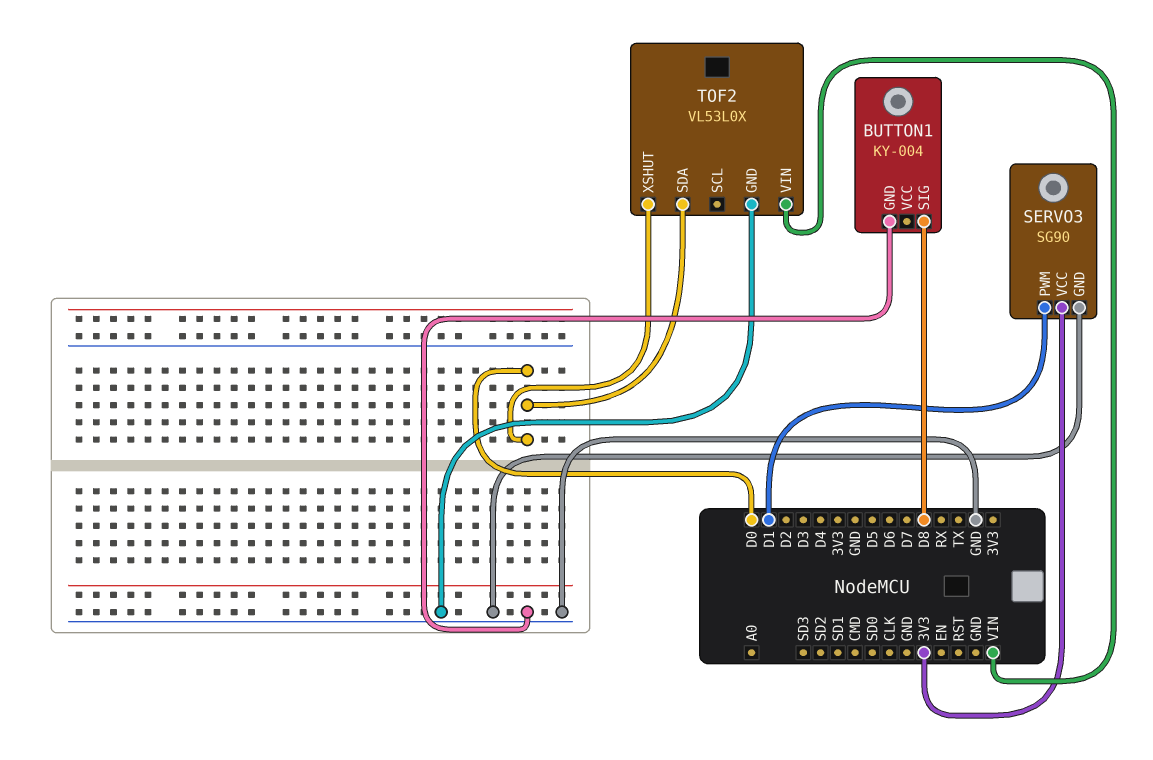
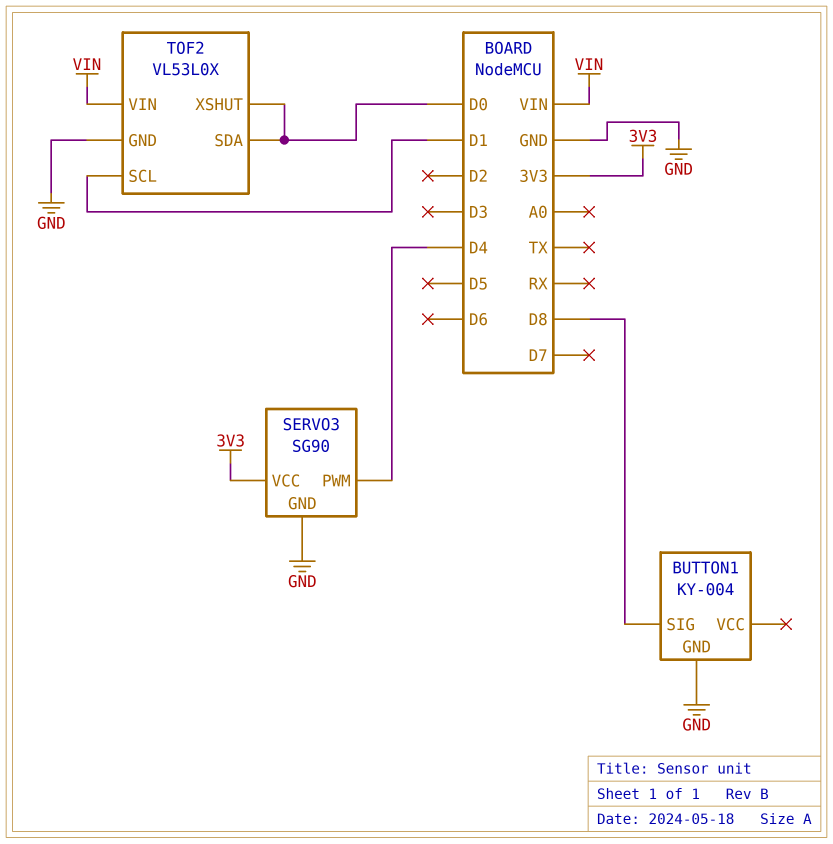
SERVO3 pin PWM: D1 -> D4
TOF2 pin SCL: none -> D1

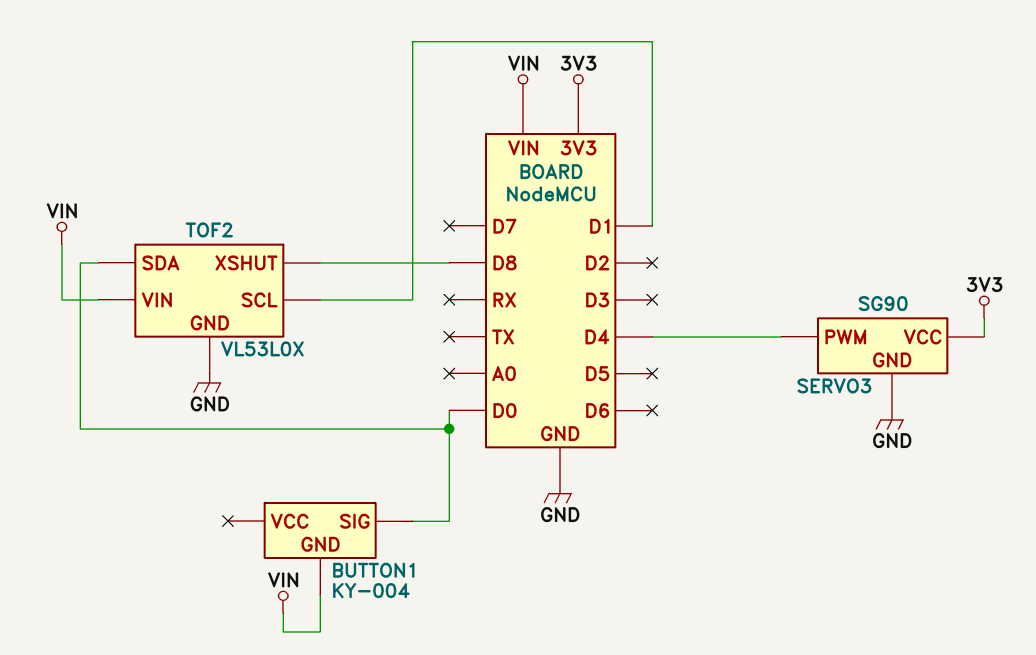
BUTTON1 pin GND: GND -> VIN
BUTTON1 pin SIG: D8 -> D0
TOF2 pin XSHUT: D0 -> D8

